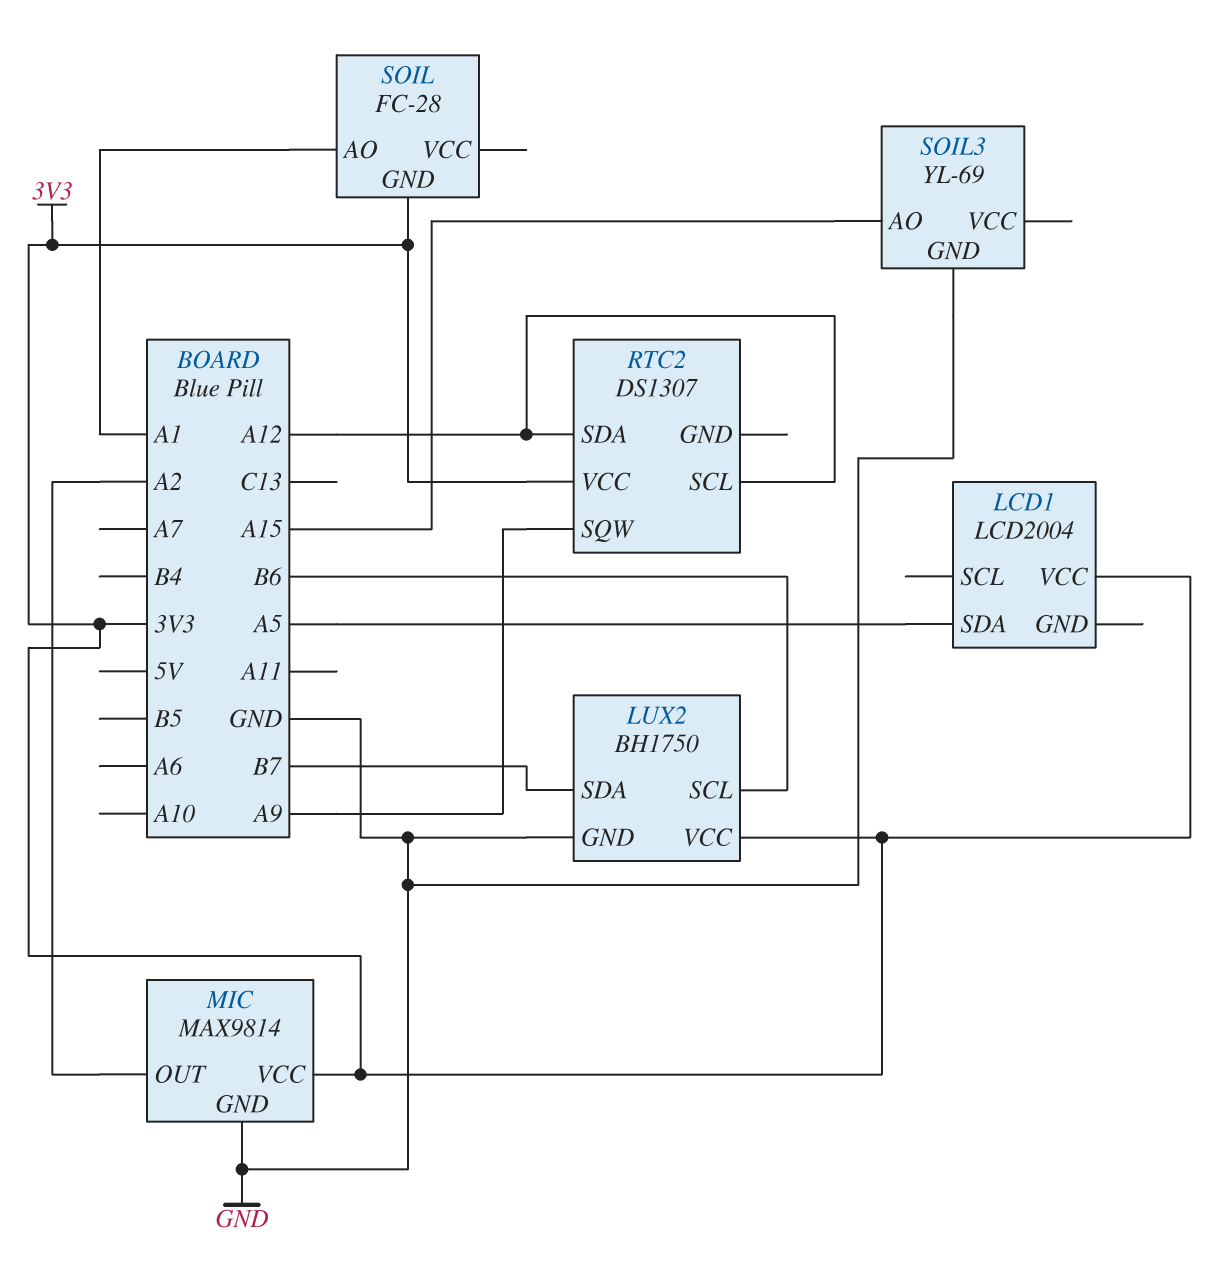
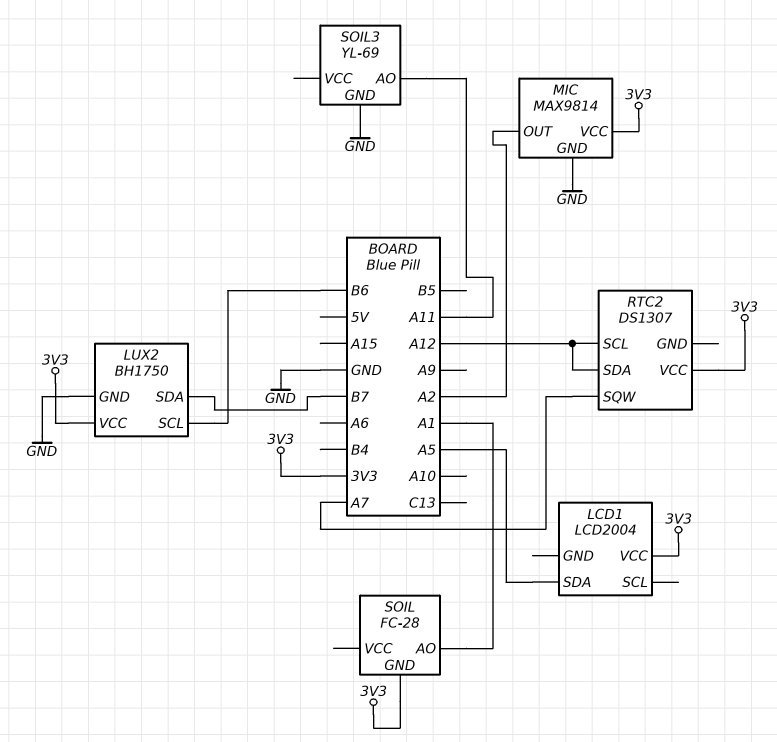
RTC2 pin SQW: A9 -> A7
SOIL3 pin AO: A15 -> A11

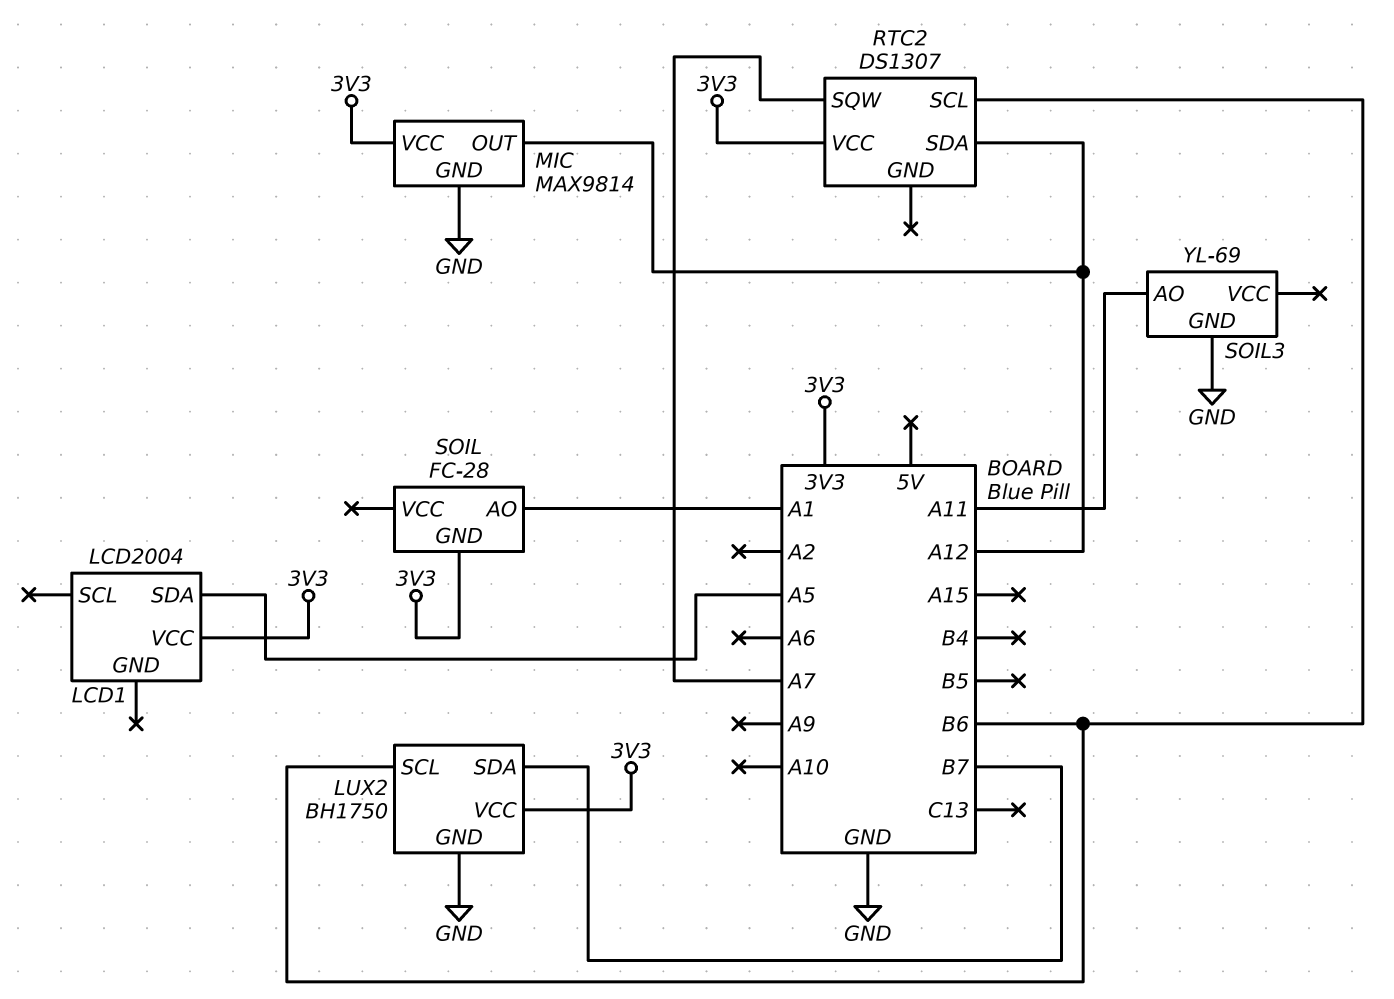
MIC pin OUT: A2 -> A12
RTC2 pin SCL: A12 -> B6

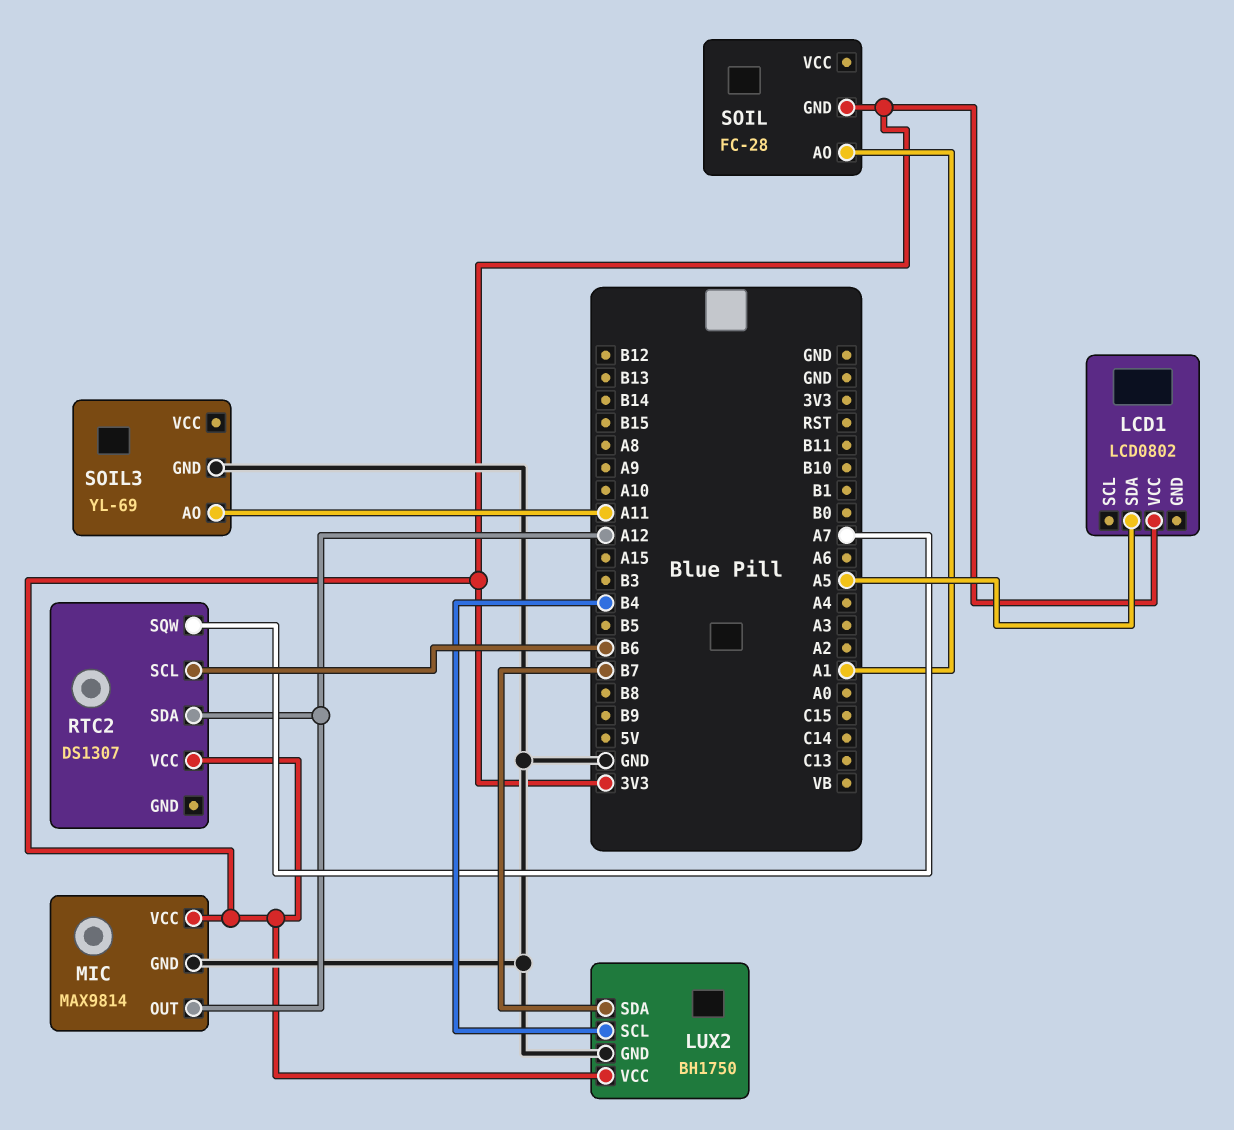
LCD1: LCD2004 -> LCD0802
LUX2 pin SCL: B6 -> B4

